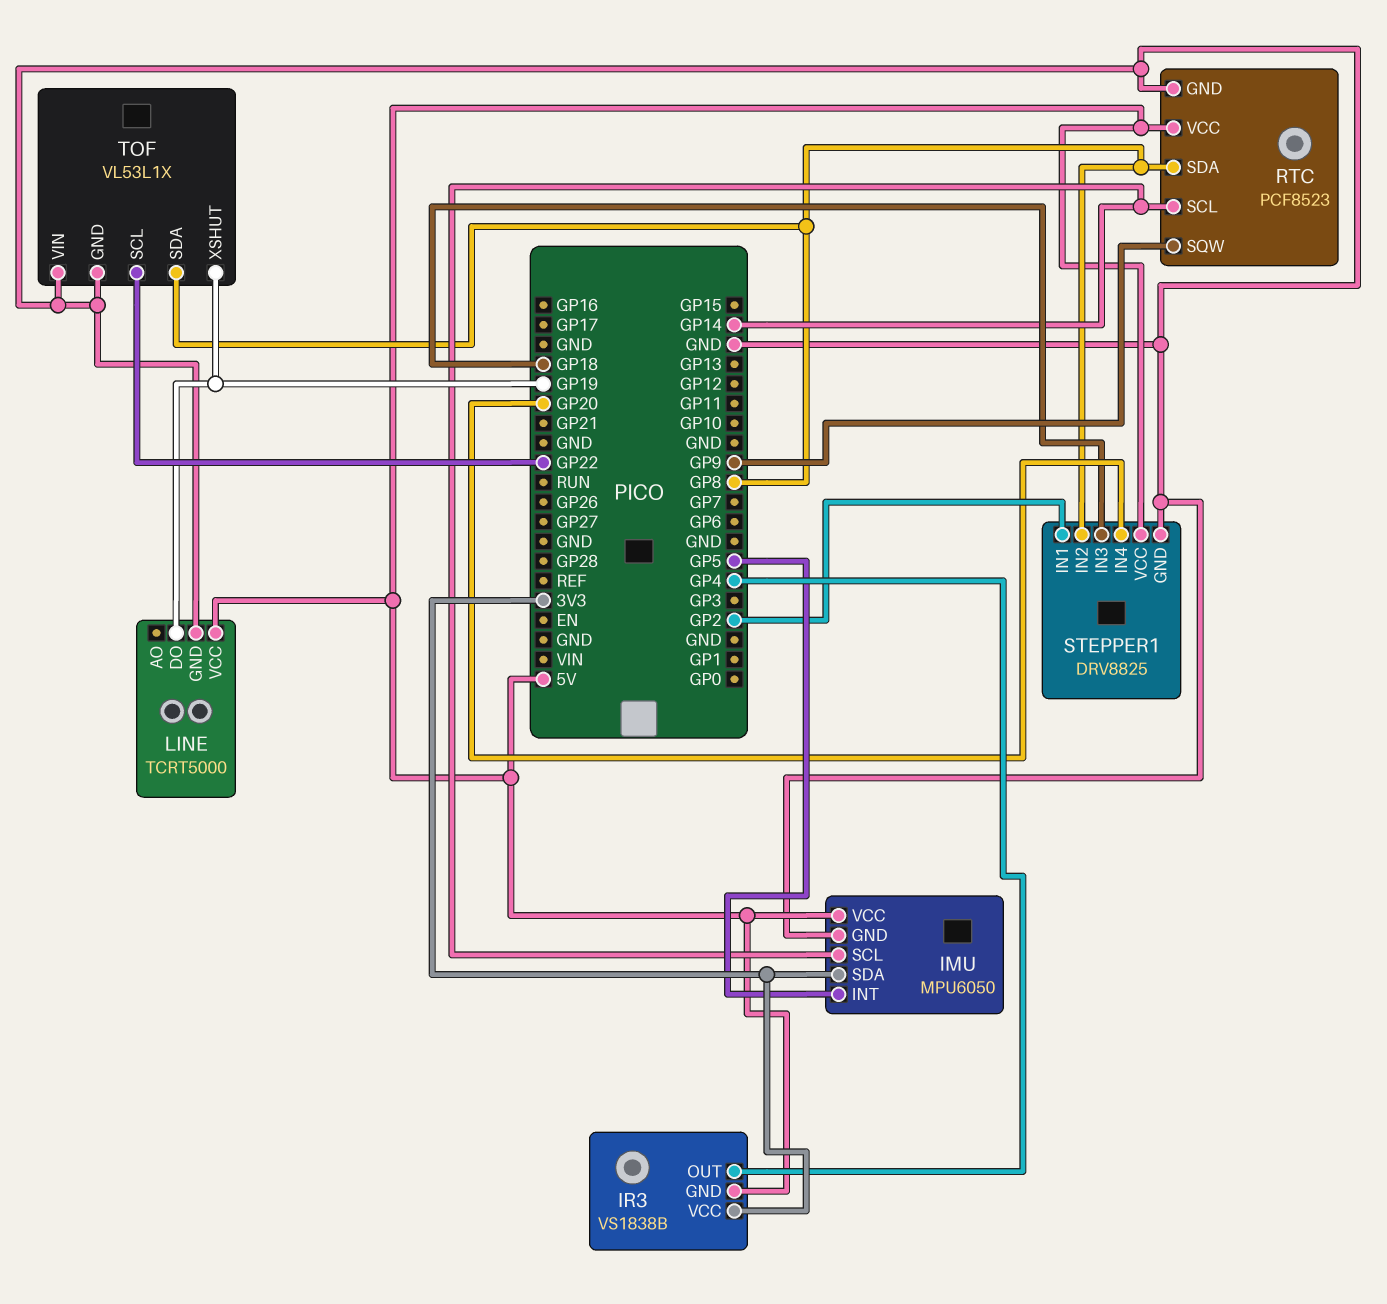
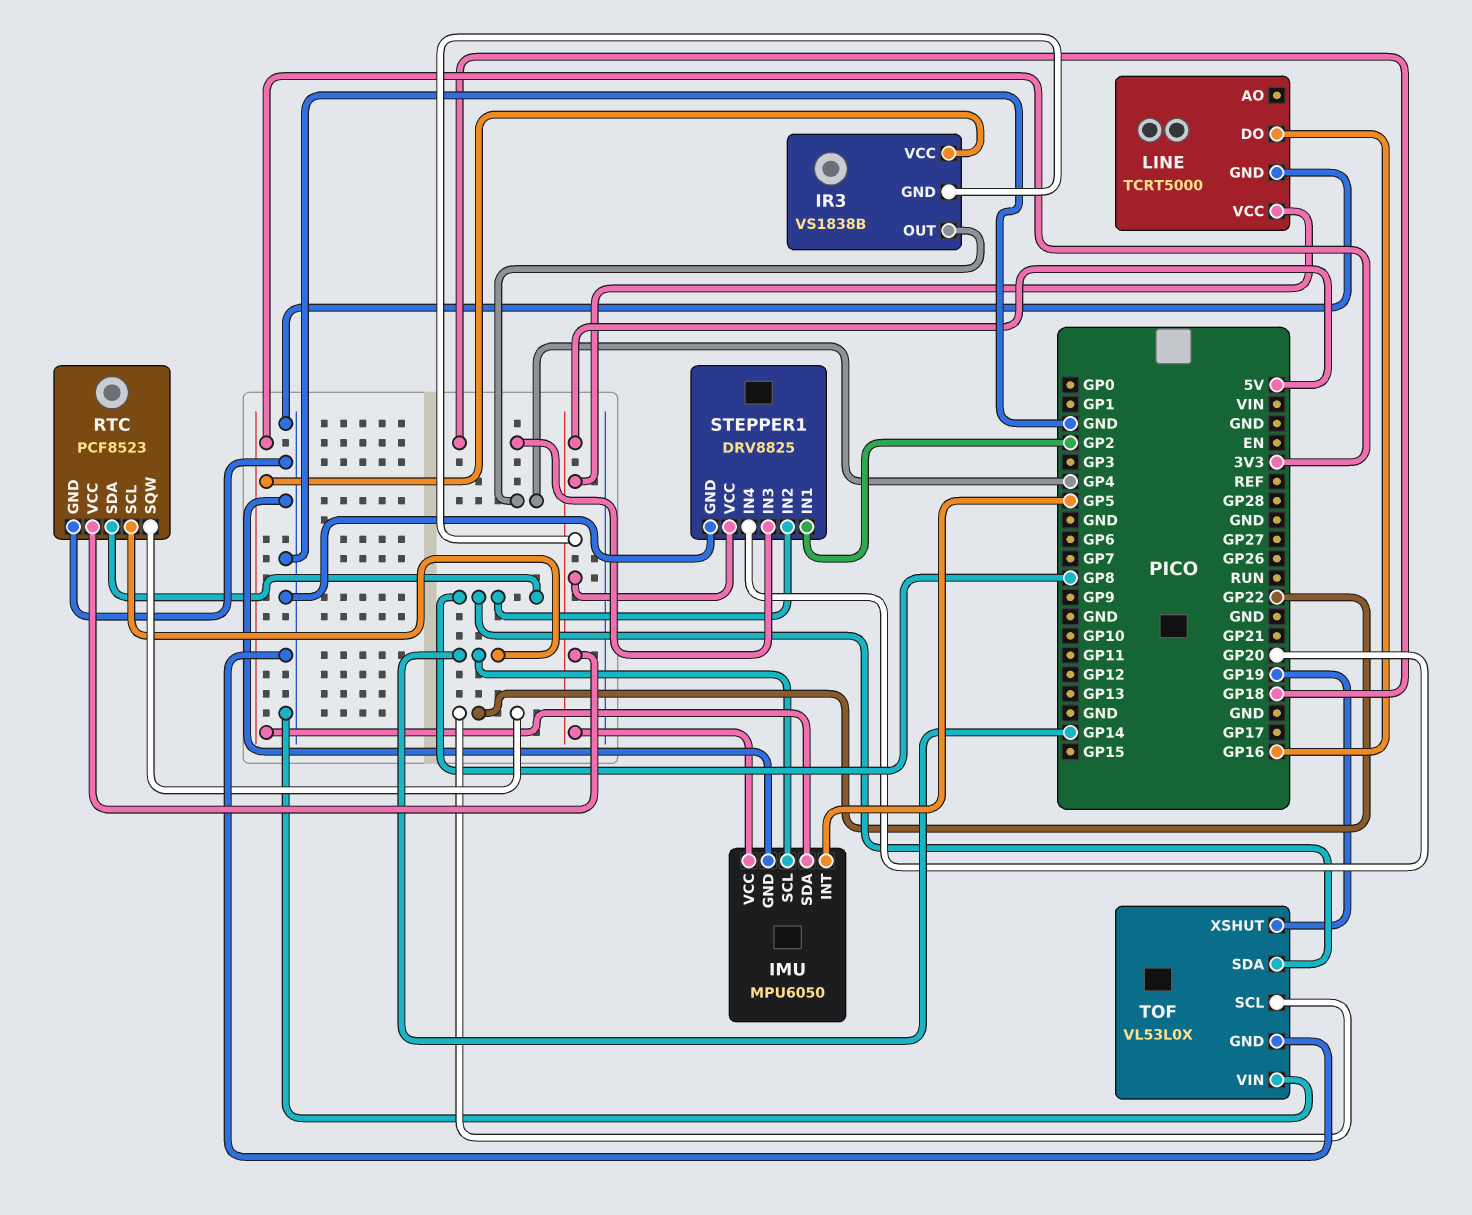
LINE pin DO: GP19 -> GP16
RTC pin SQW: GP9 -> GP22
TOF: VL53L1X -> VL53L0X

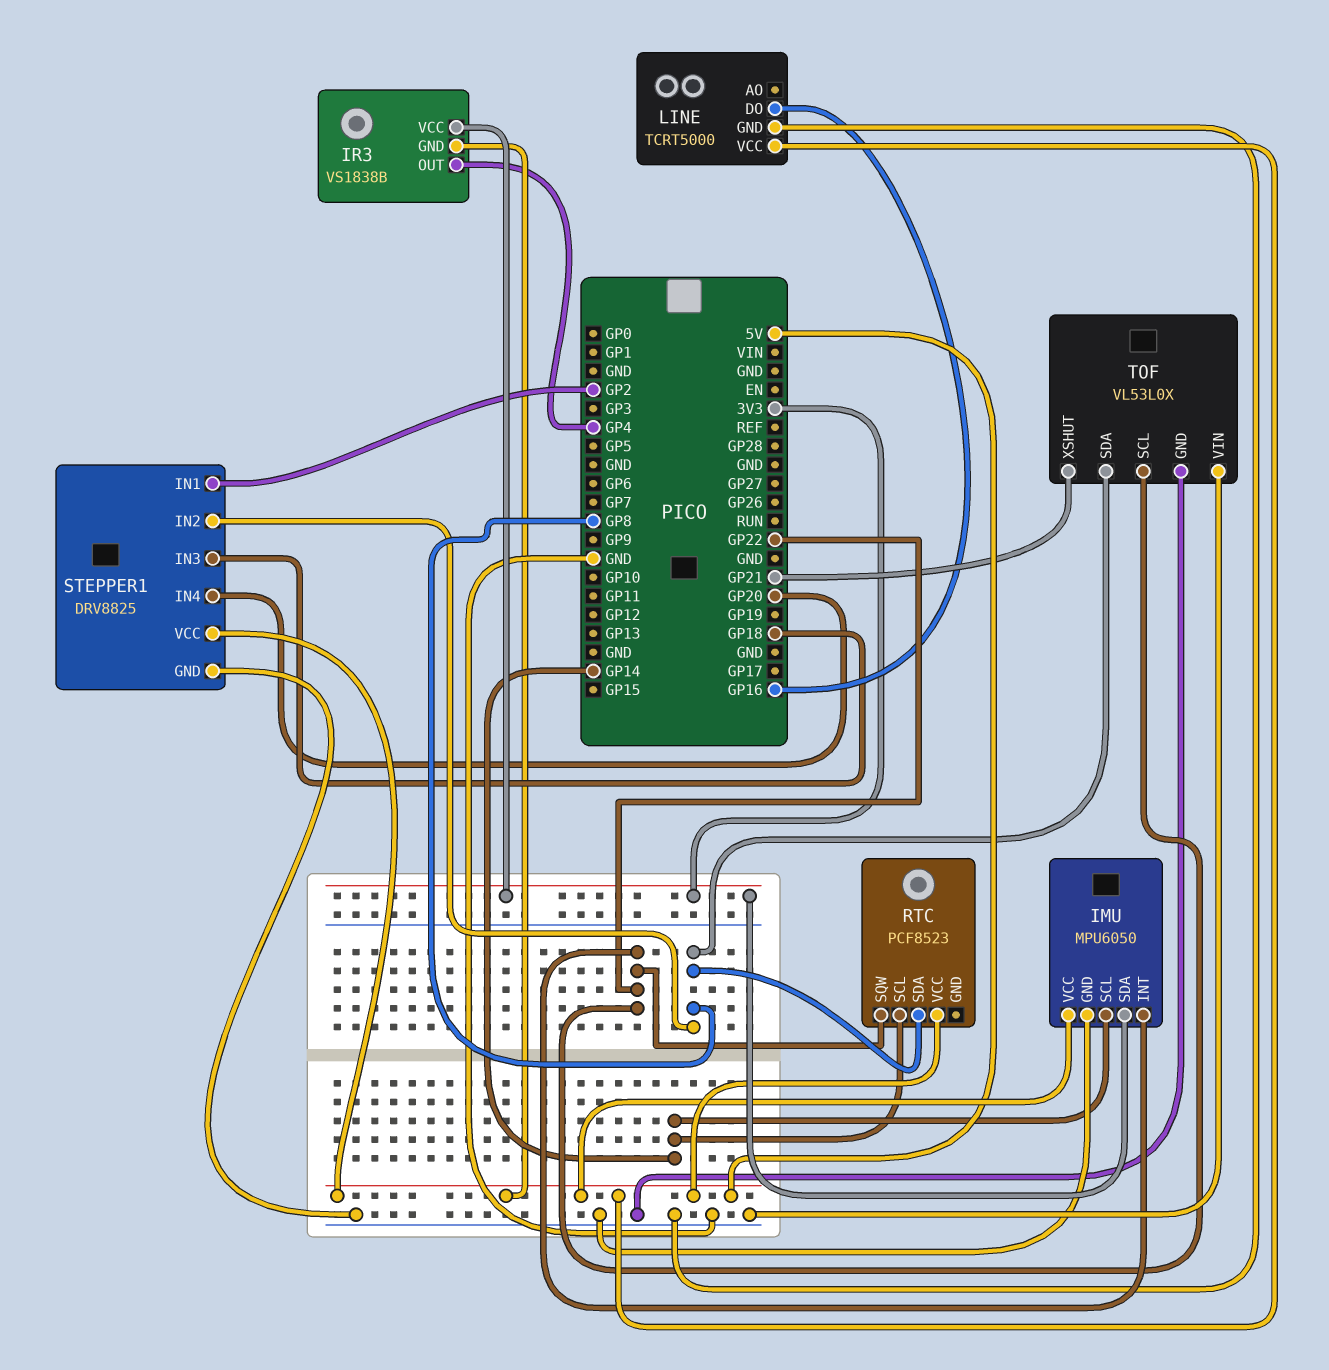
IMU pin INT: GP5 -> GP22
RTC pin GND: GND -> none
TOF pin XSHUT: GP19 -> GP21

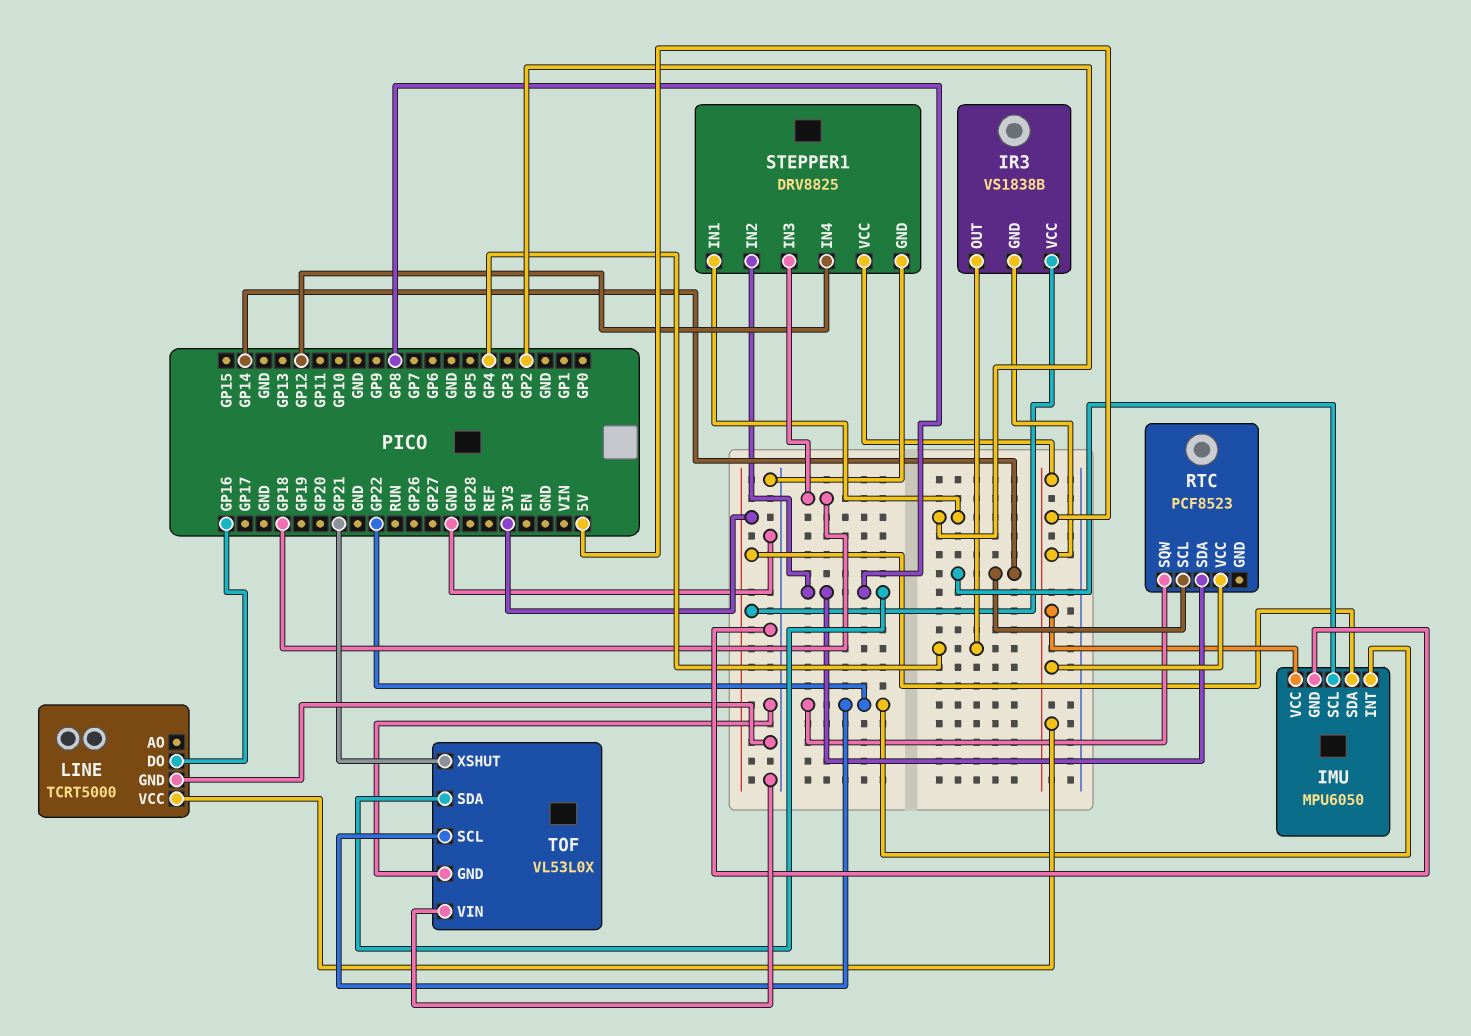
STEPPER1 pin IN4: GP20 -> GP12

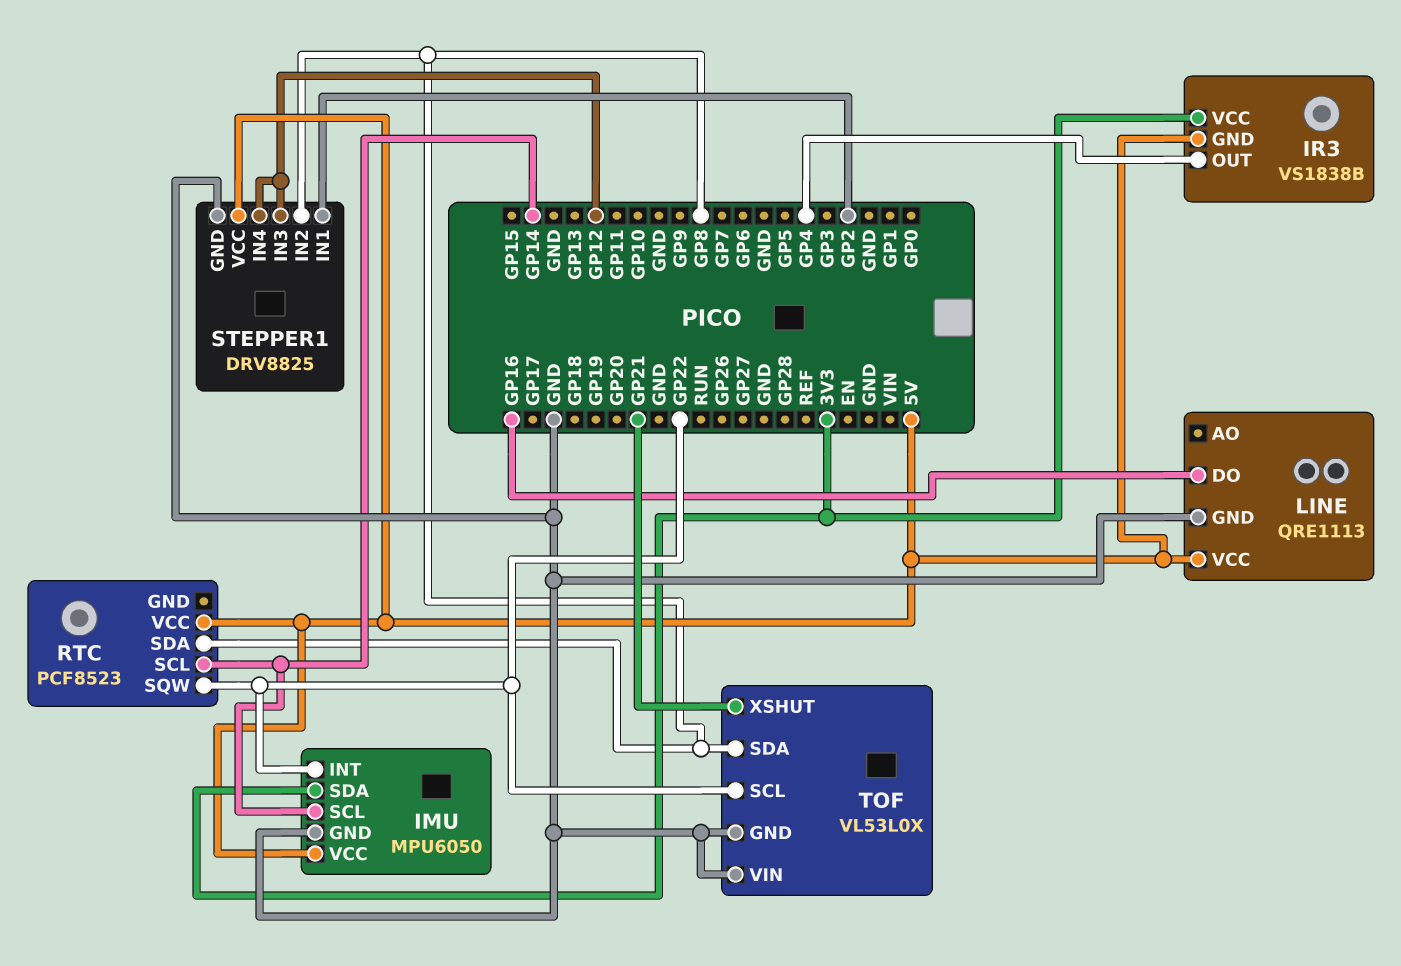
LINE: TCRT5000 -> QRE1113
STEPPER1 pin IN3: GP18 -> GP12

